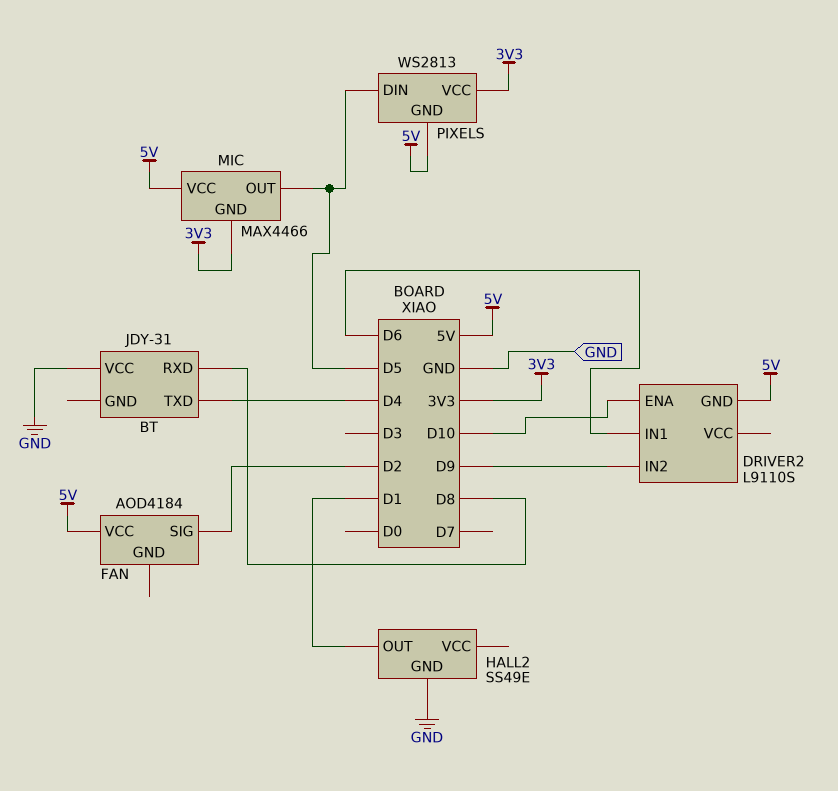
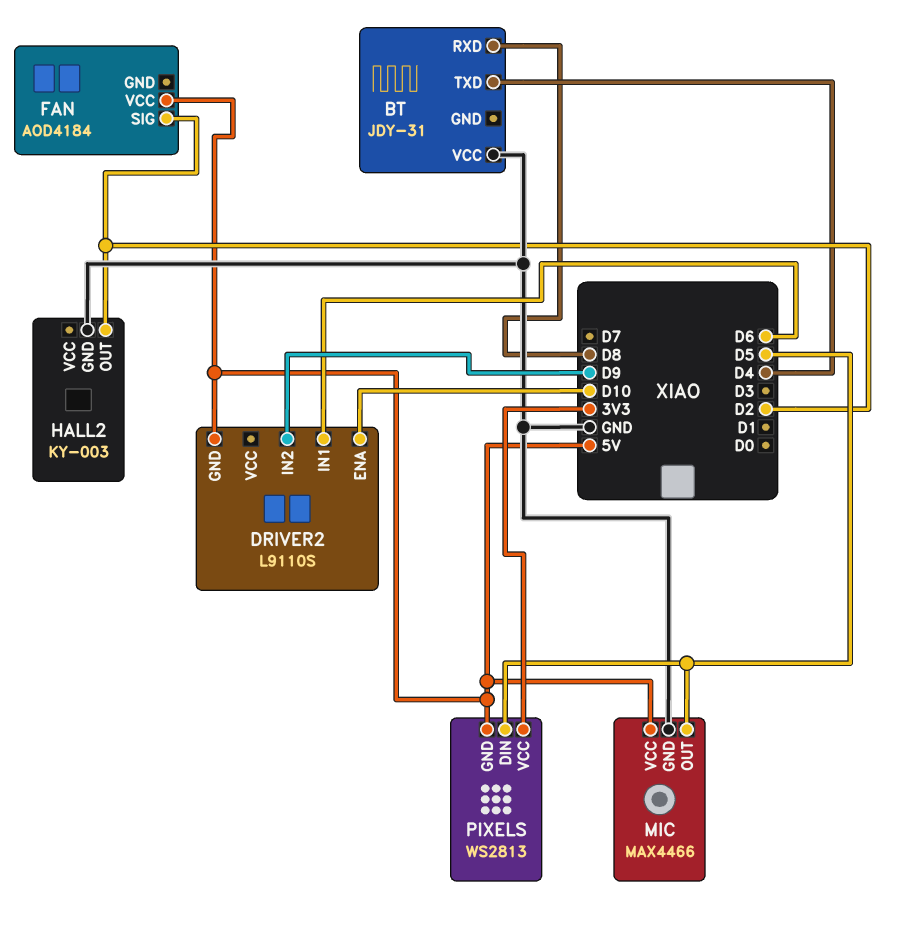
HALL2: SS49E -> KY-003
HALL2 pin OUT: D1 -> D2
MIC pin GND: 3V3 -> GND

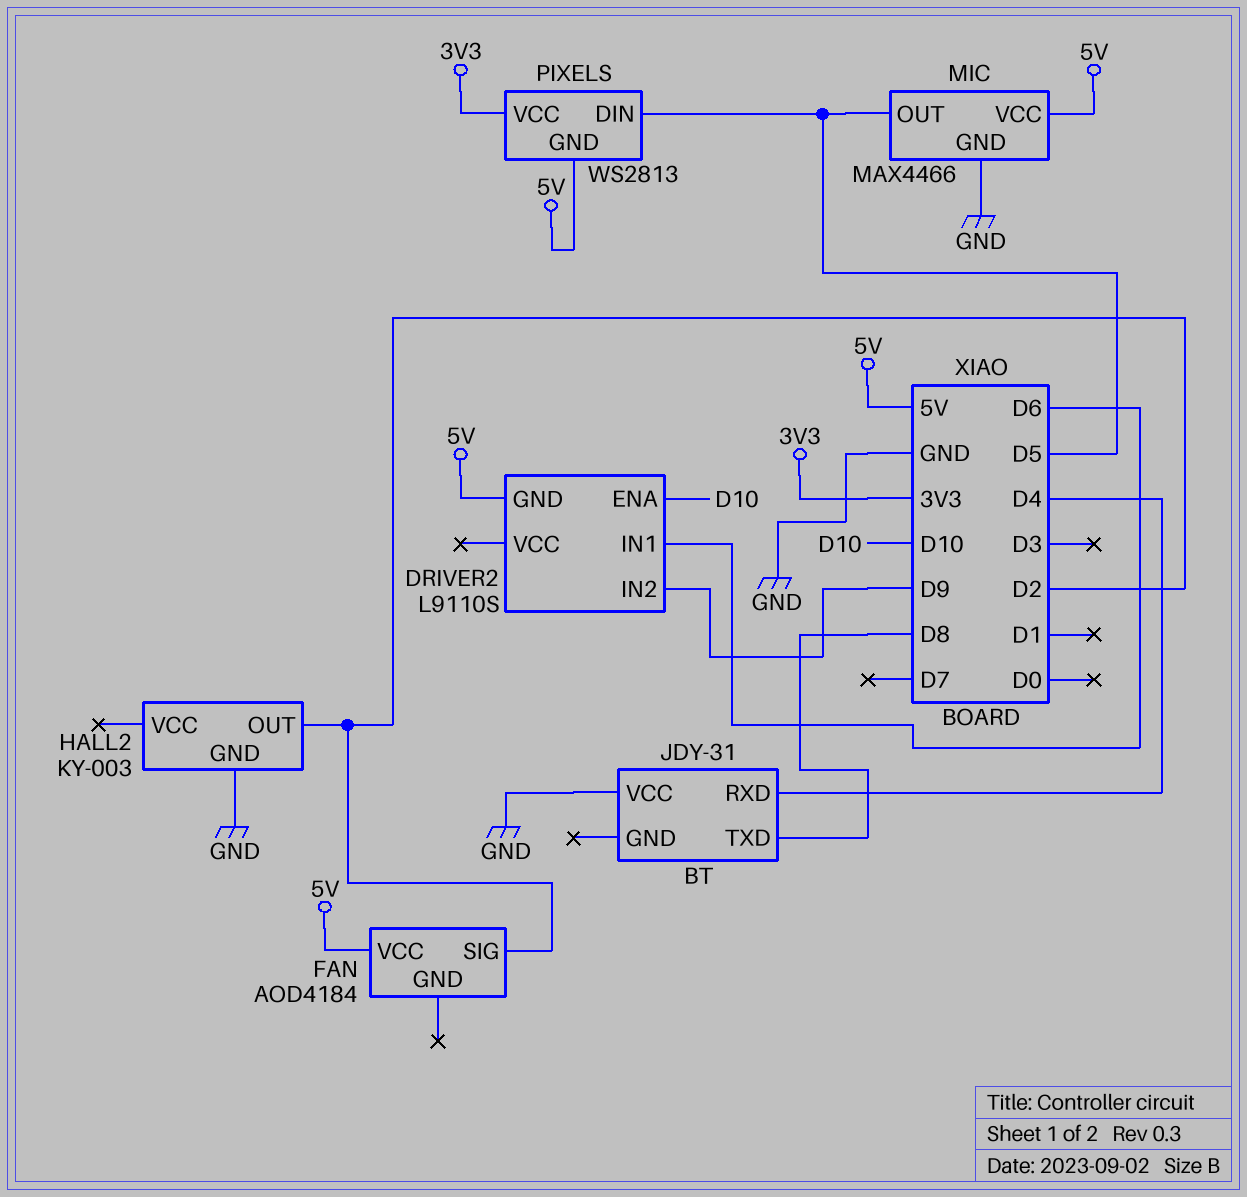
BT pin RXD: D8 -> D4
BT pin TXD: D4 -> D8

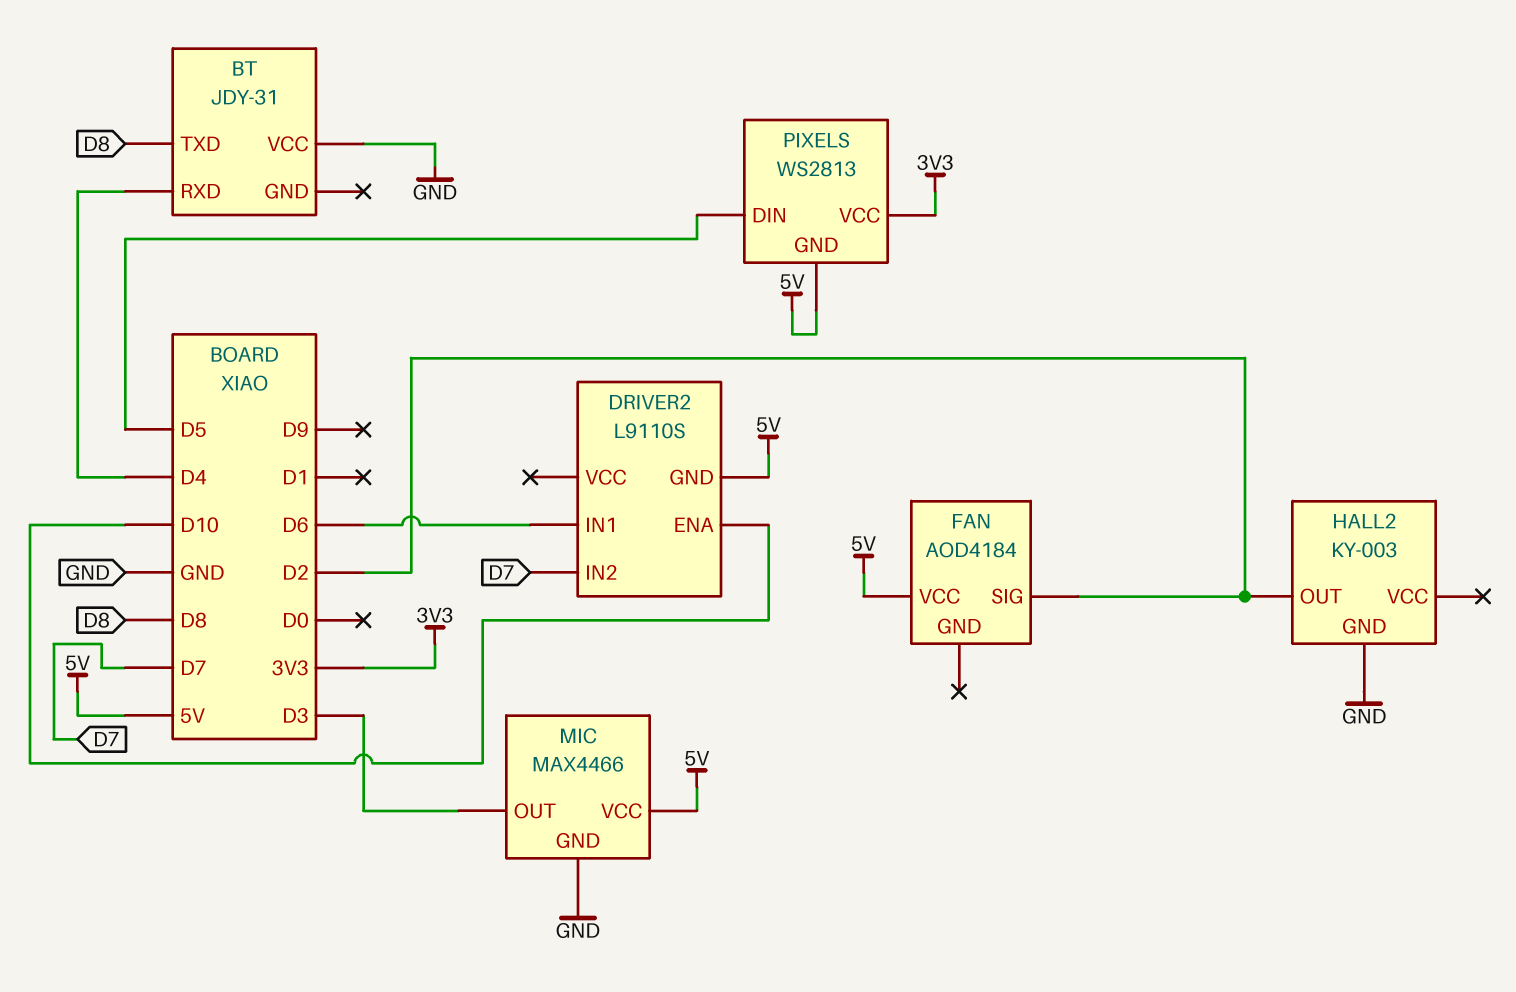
DRIVER2 pin IN2: D9 -> D7
MIC pin OUT: D5 -> D3

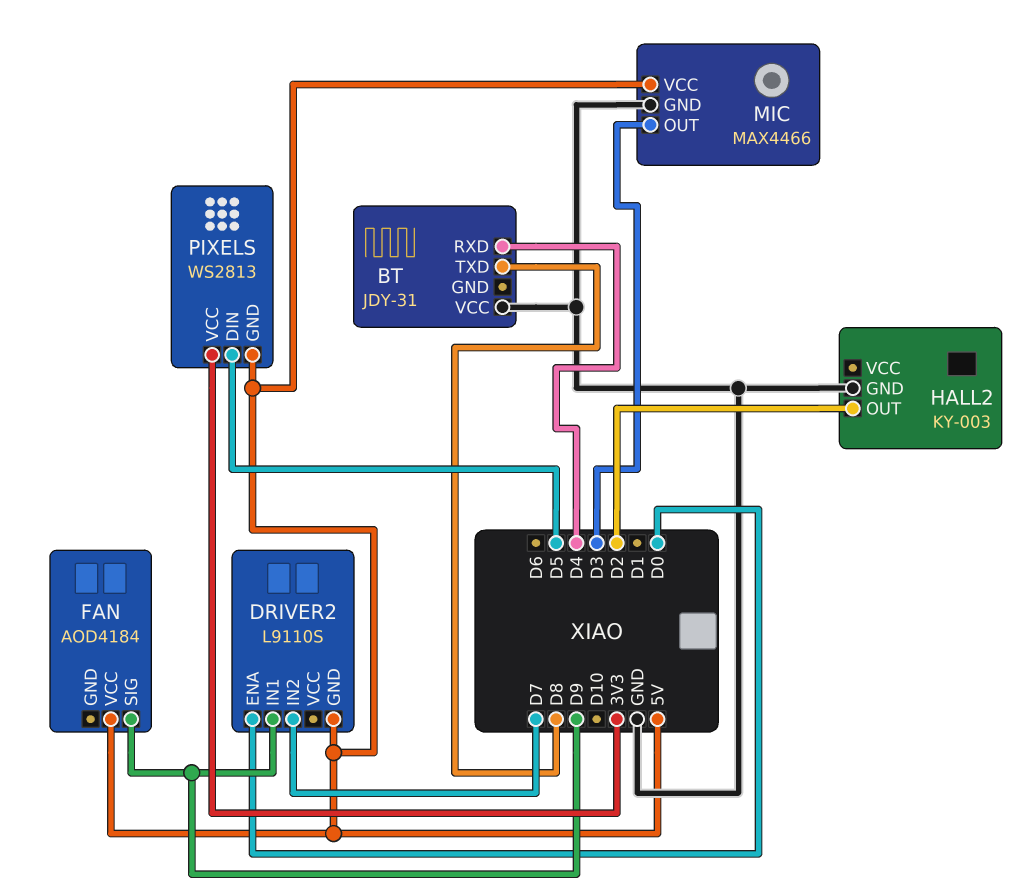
DRIVER2 pin ENA: D10 -> D0
DRIVER2 pin IN1: D6 -> D9
FAN pin SIG: D2 -> D9

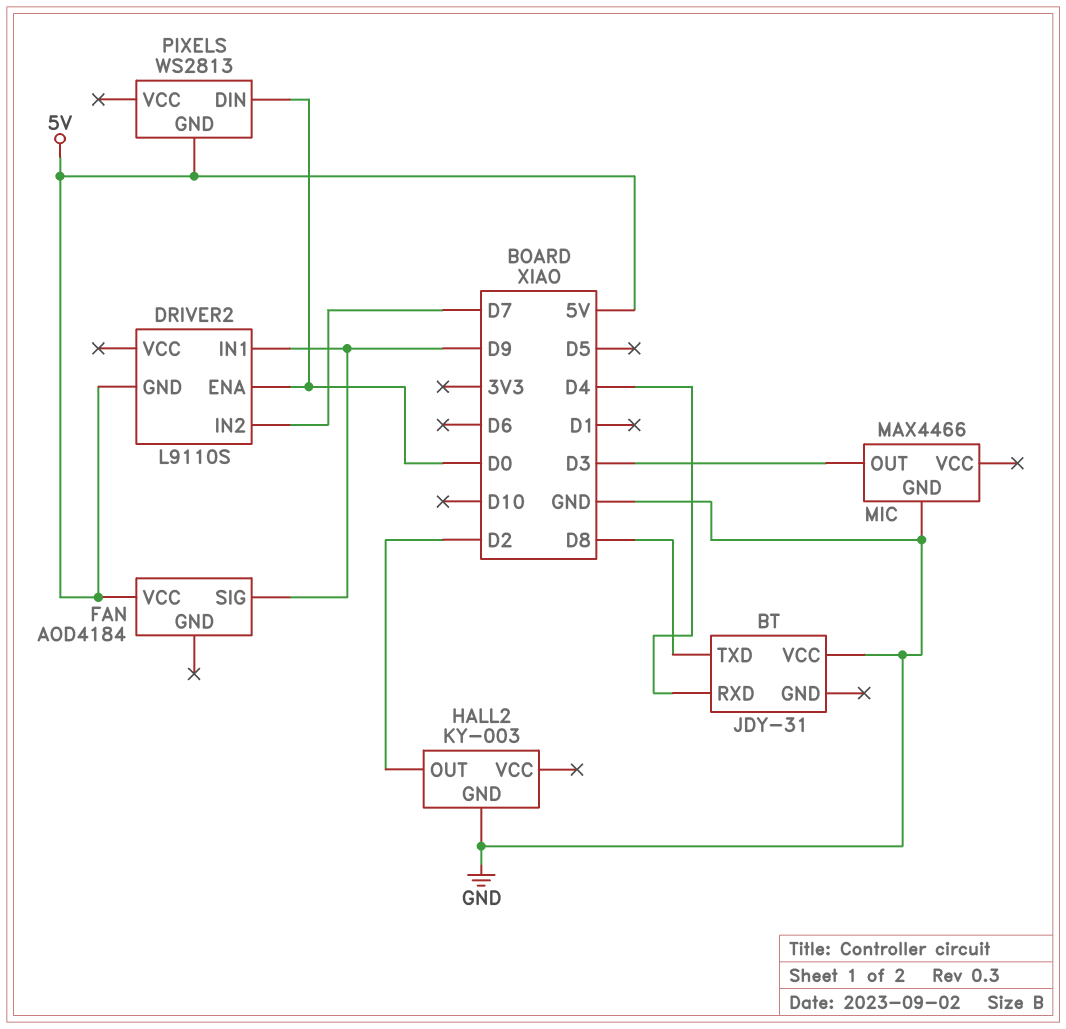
MIC pin VCC: 5V -> none
PIXELS pin DIN: D5 -> D0
PIXELS pin VCC: 3V3 -> none

